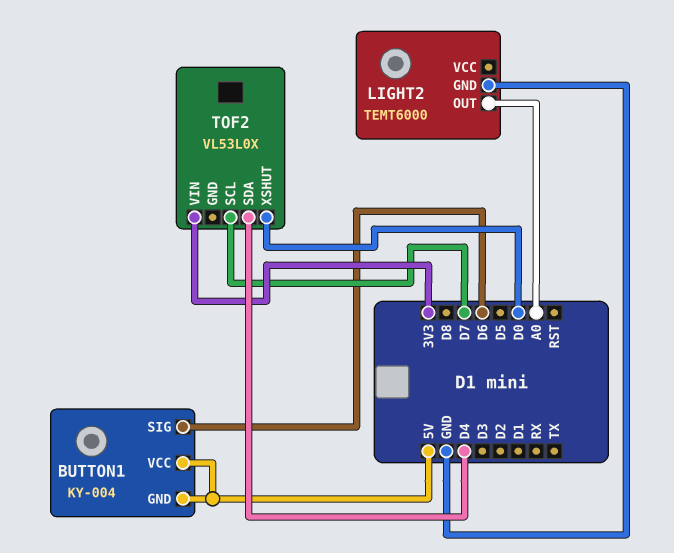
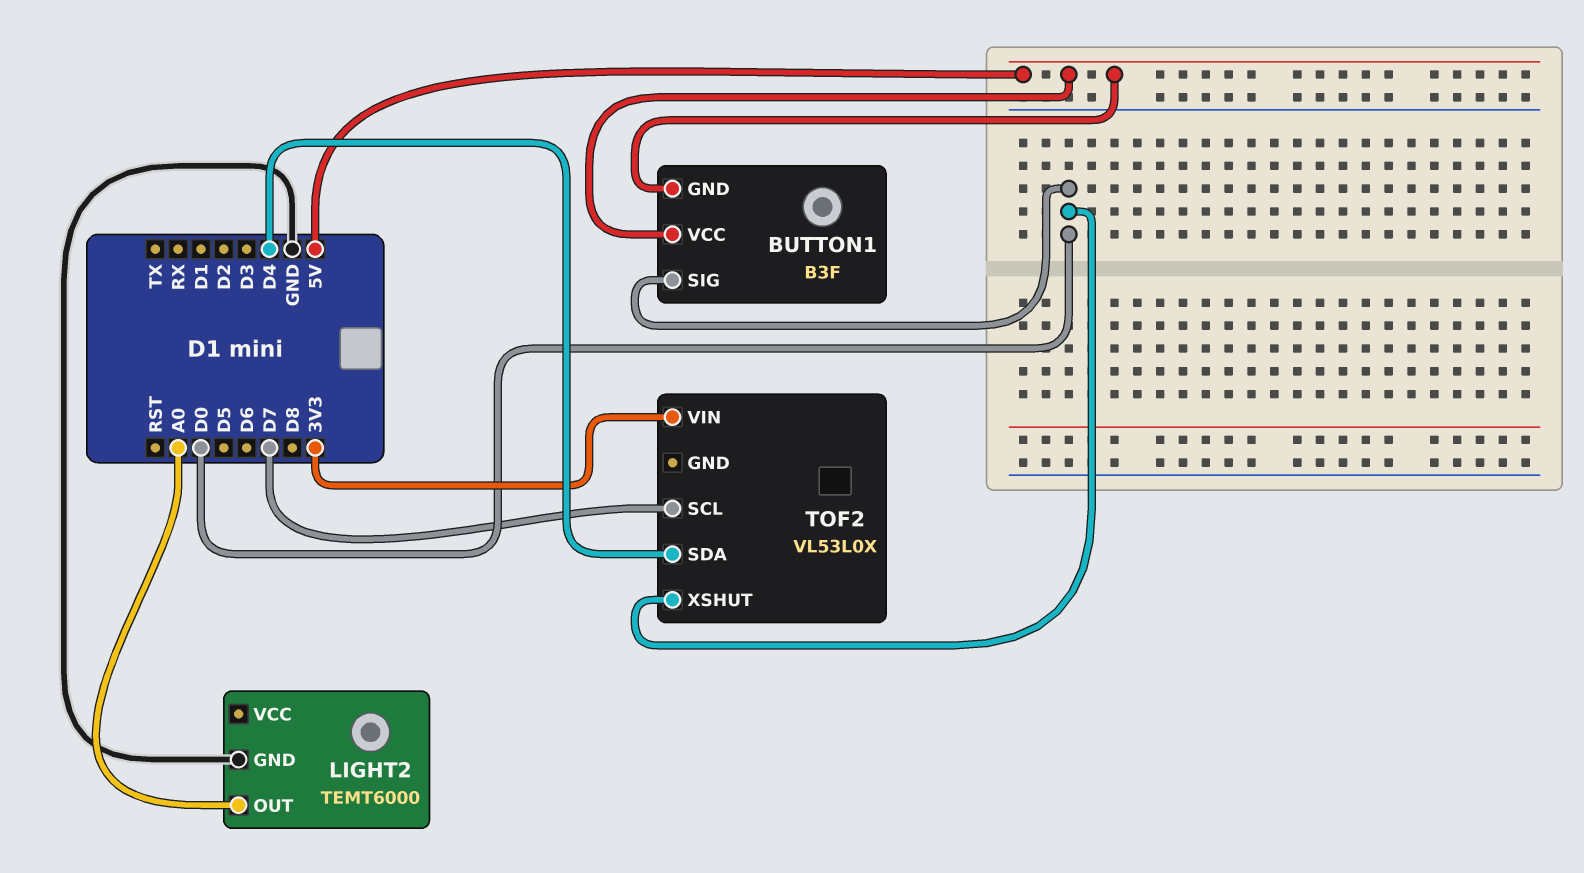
BUTTON1: KY-004 -> B3F
BUTTON1 pin SIG: D6 -> D0

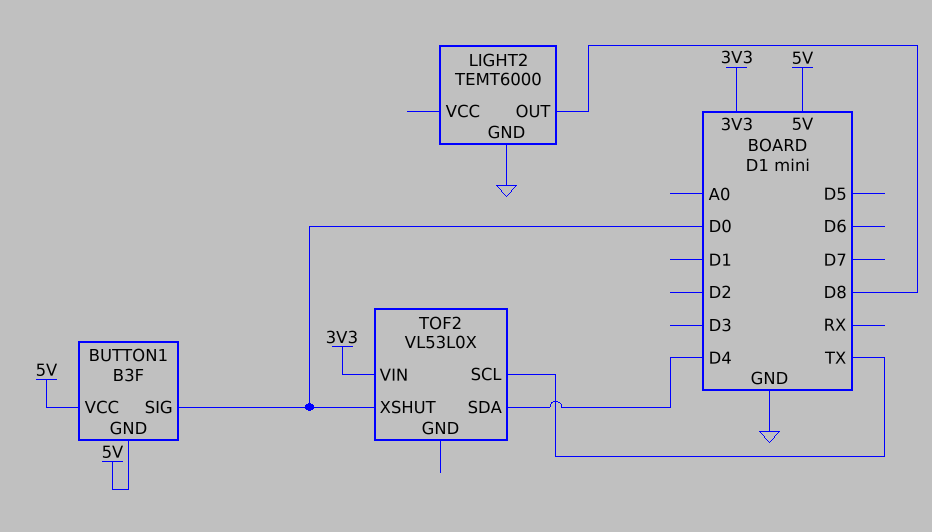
LIGHT2 pin OUT: A0 -> D8
TOF2 pin SCL: D7 -> TX

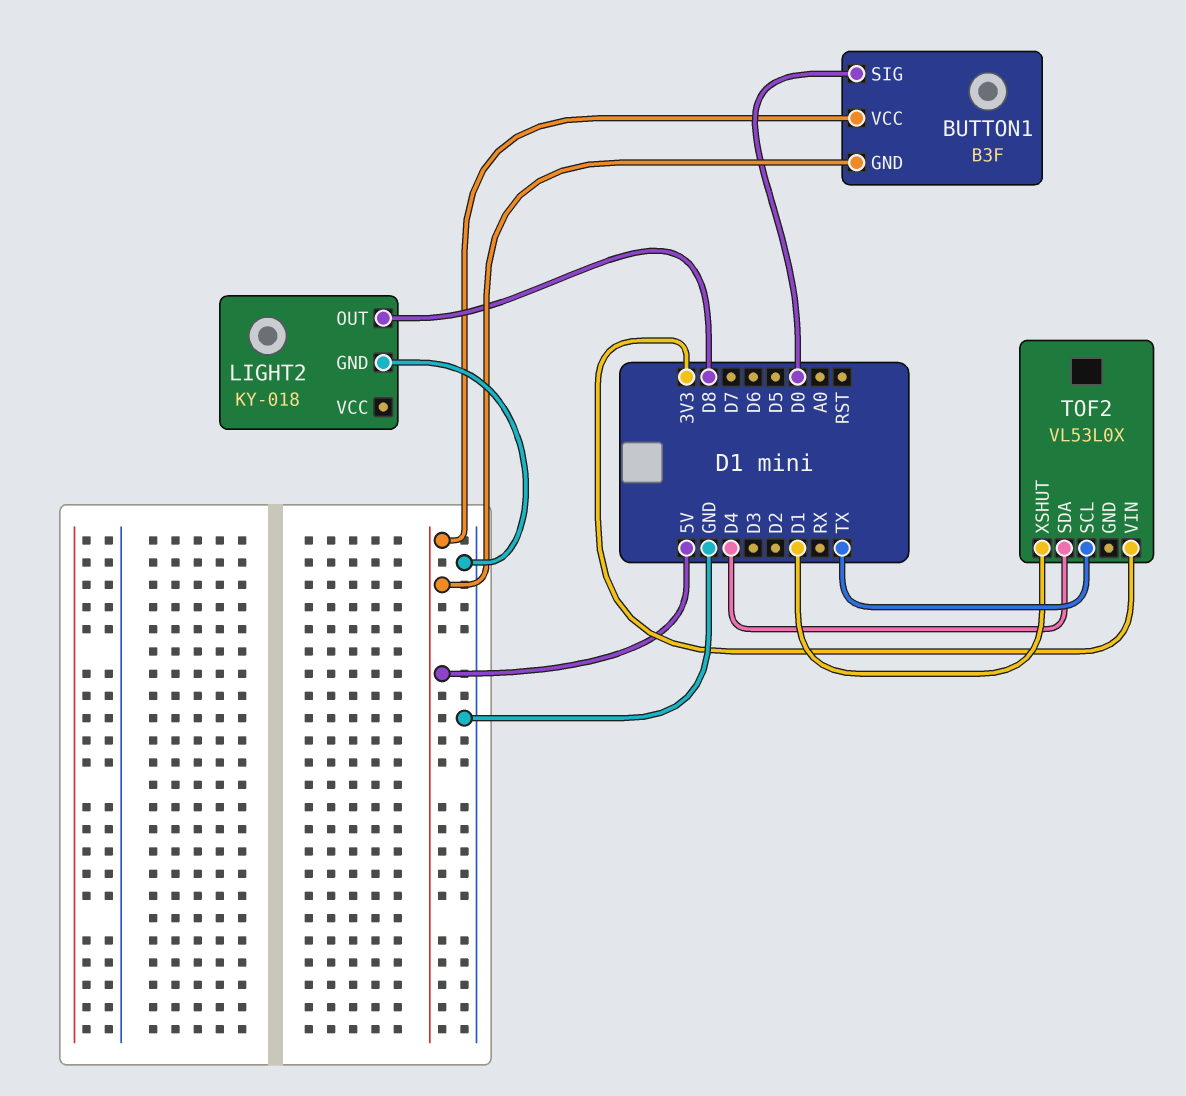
LIGHT2: TEMT6000 -> KY-018
TOF2 pin XSHUT: D0 -> D1

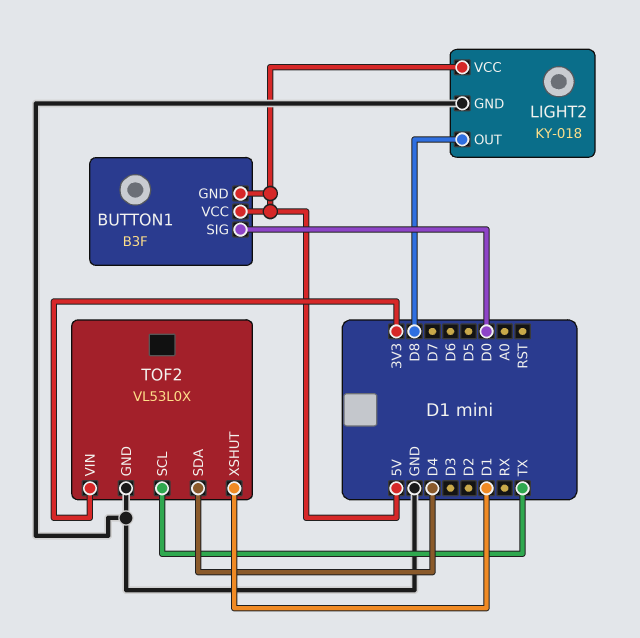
LIGHT2 pin VCC: none -> 5V
TOF2 pin GND: none -> GND

